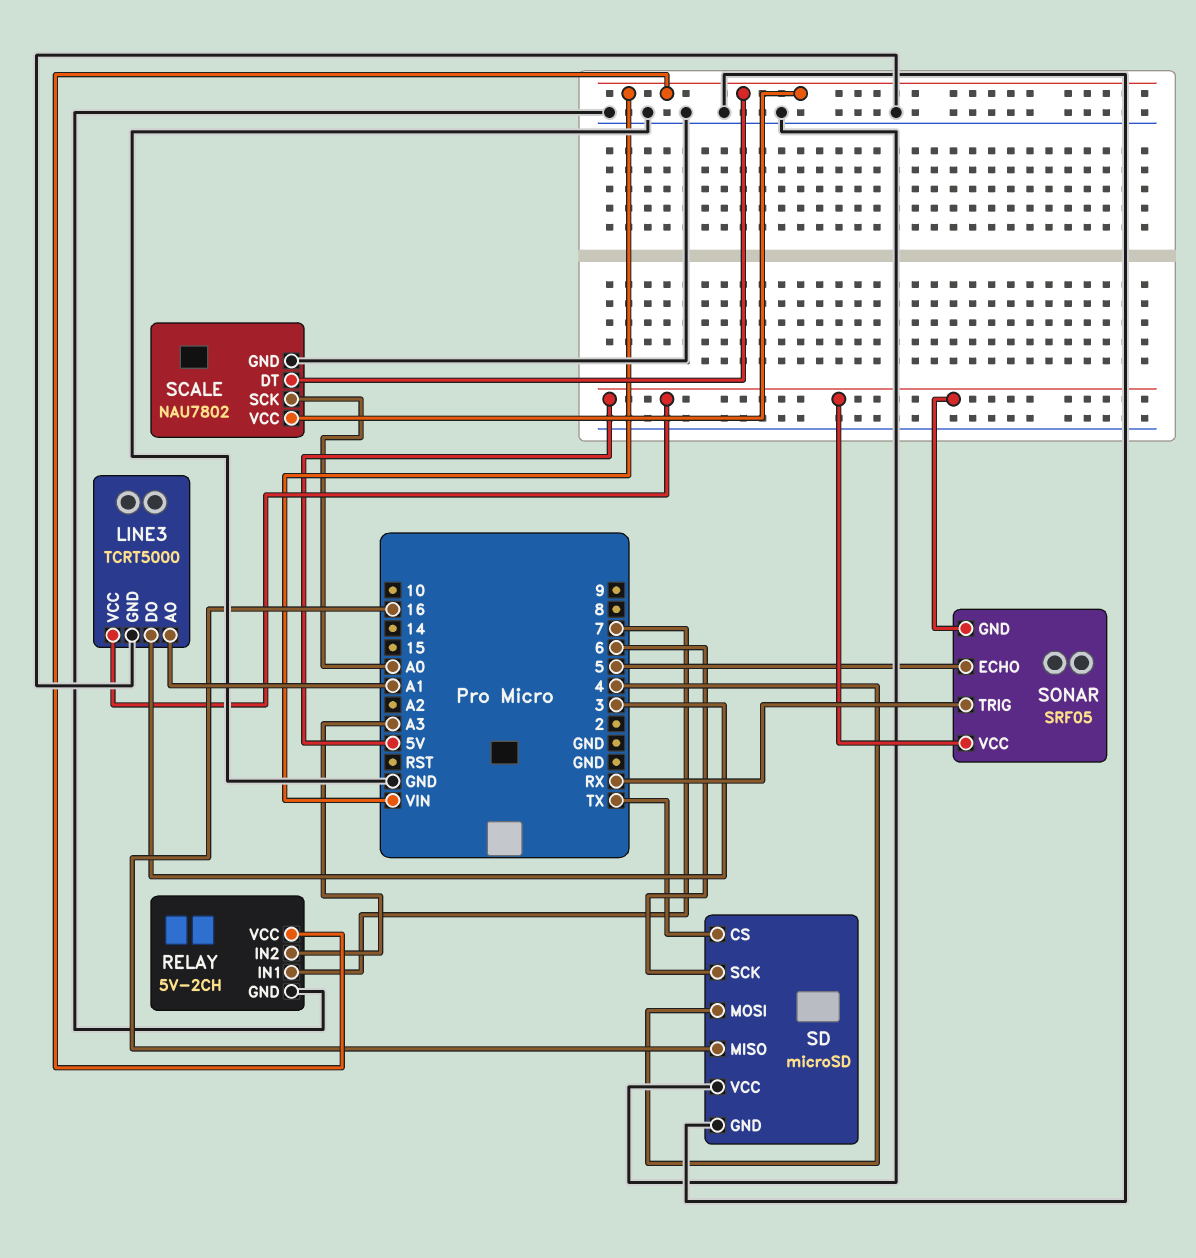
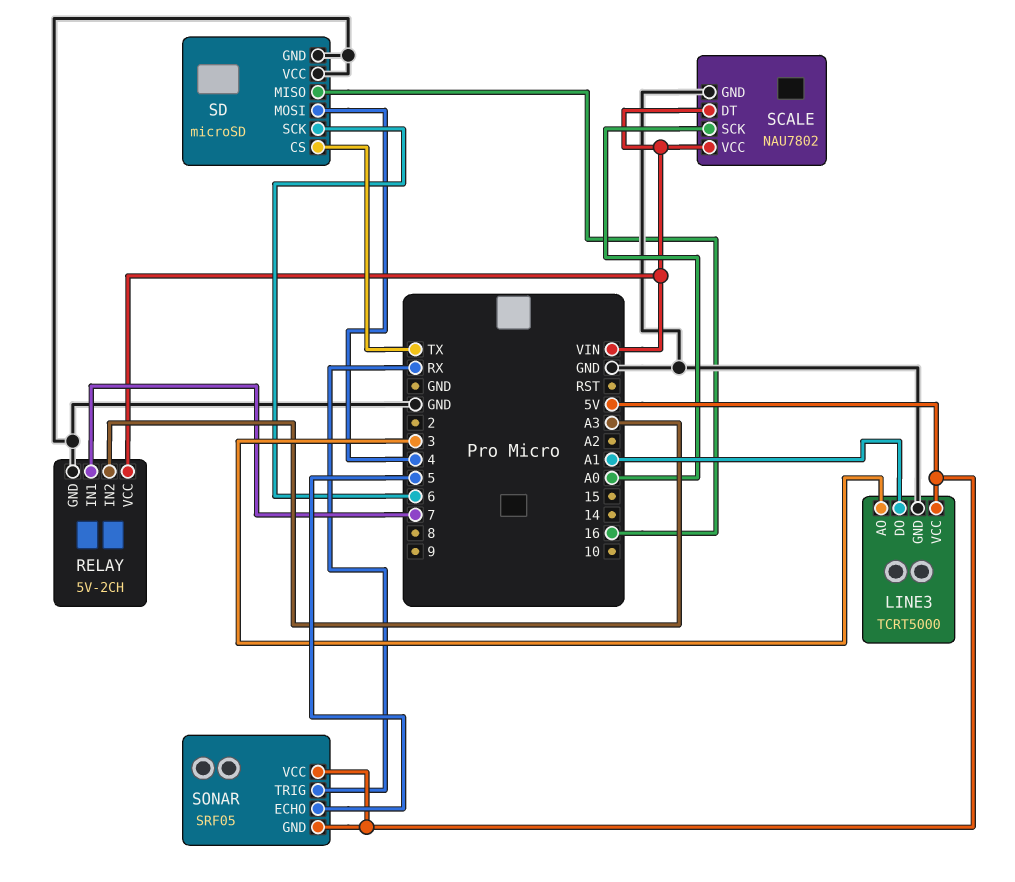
LINE3 pin AO: A1 -> 3
LINE3 pin DO: 3 -> A1

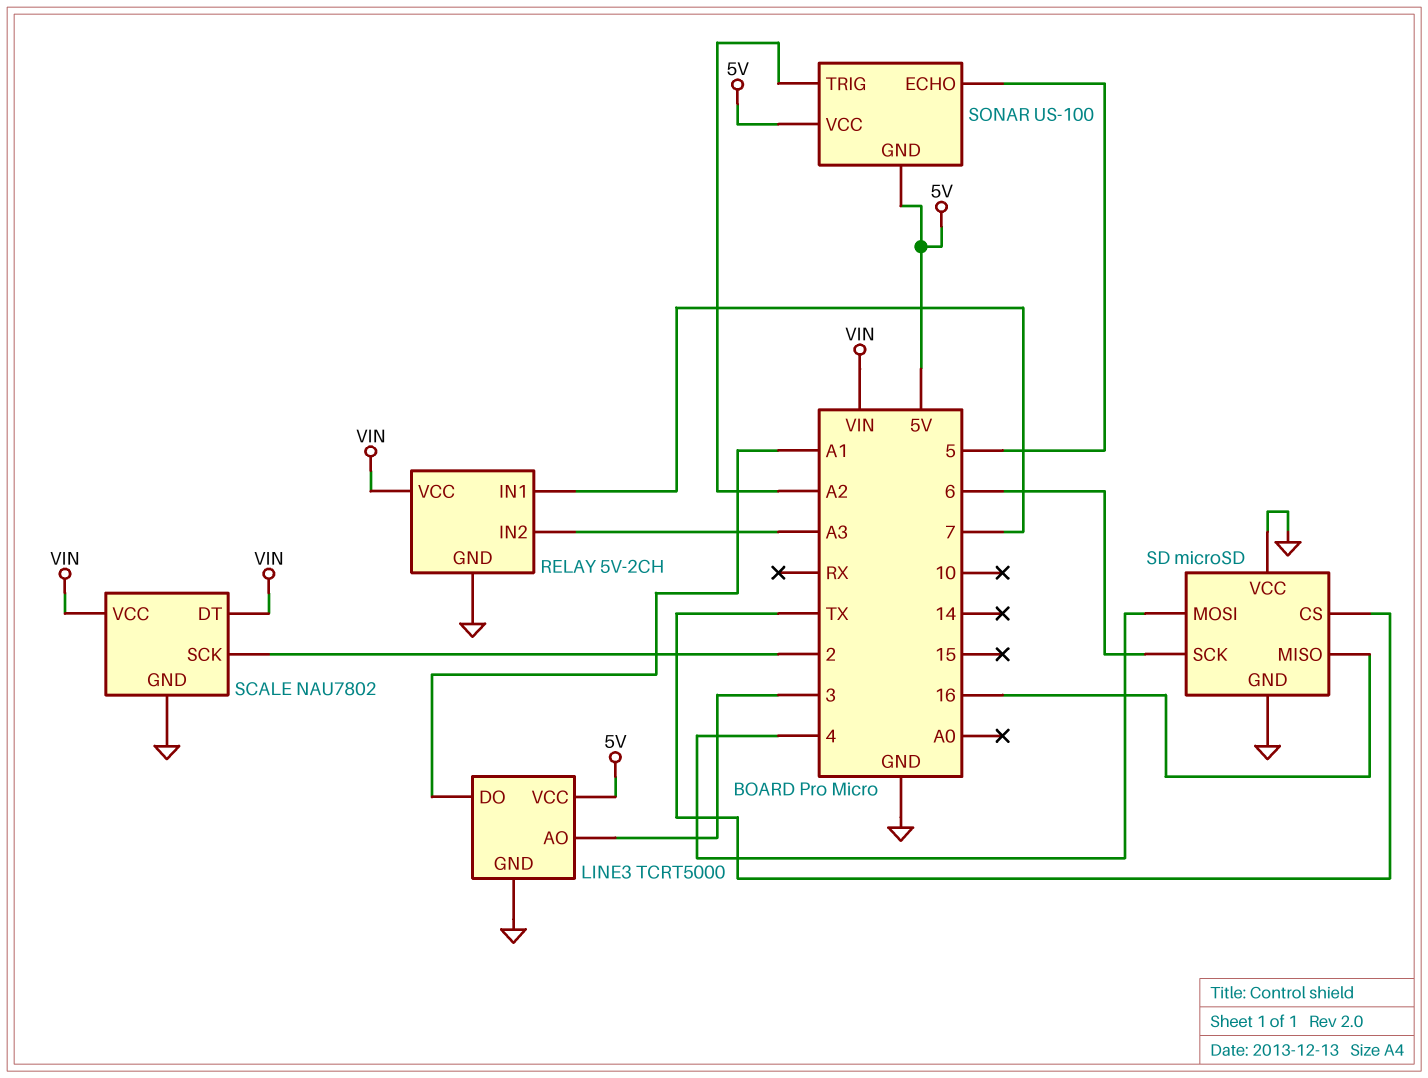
SCALE pin SCK: A0 -> 2
SONAR: SRF05 -> US-100
SONAR pin TRIG: RX -> A2

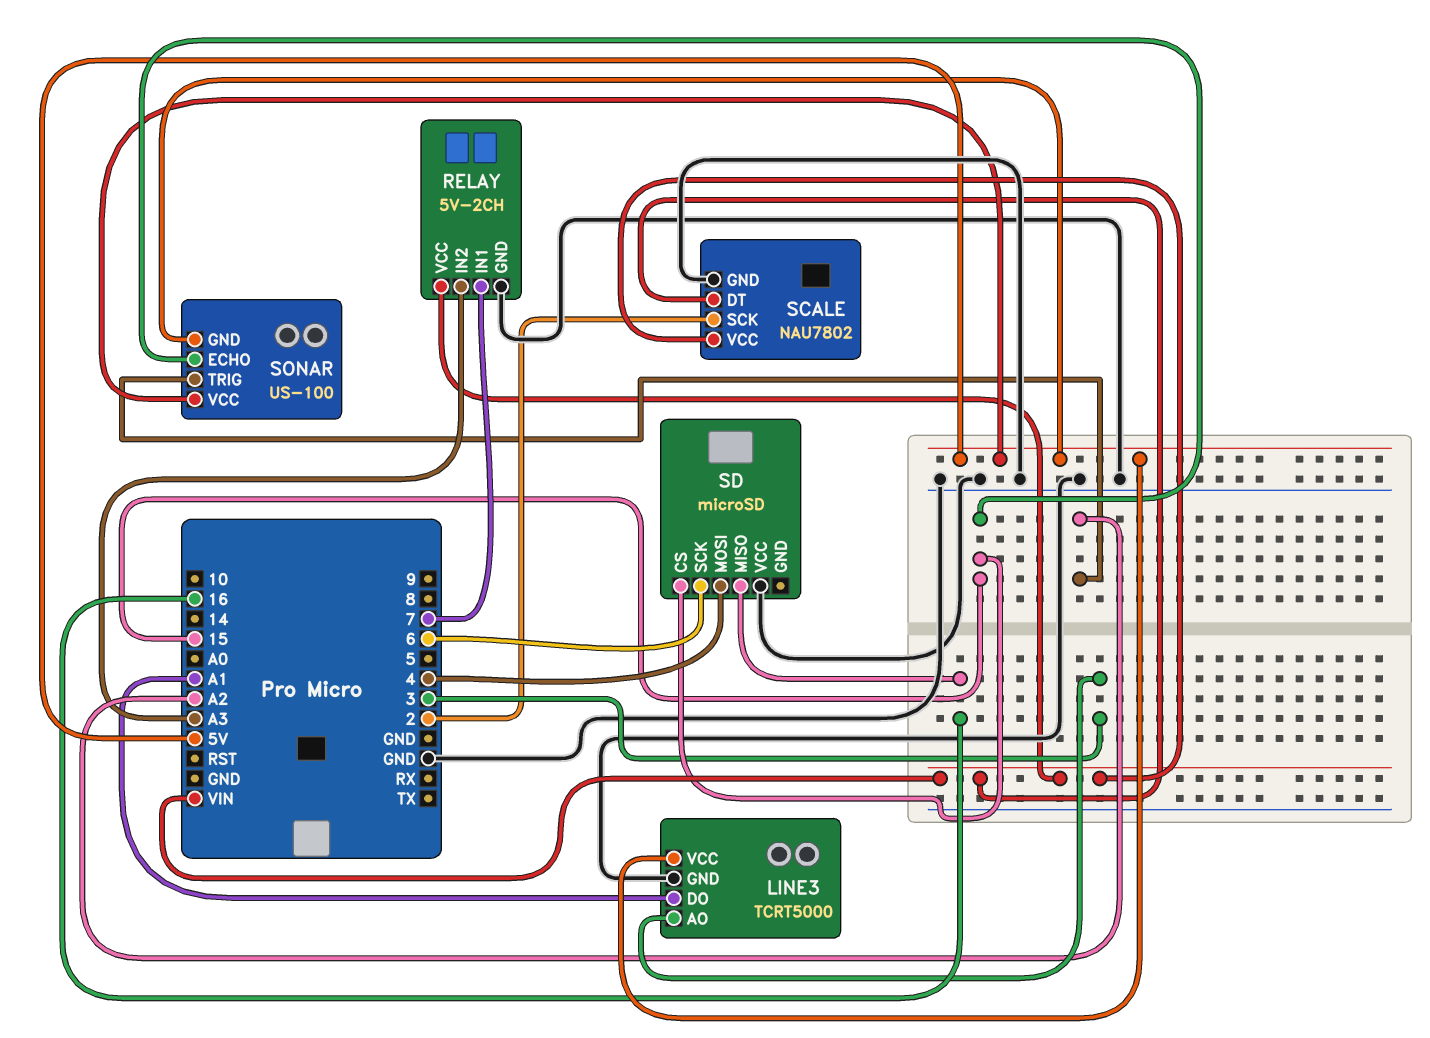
SD pin CS: TX -> 15
SD pin GND: GND -> none
SONAR pin ECHO: 5 -> 15

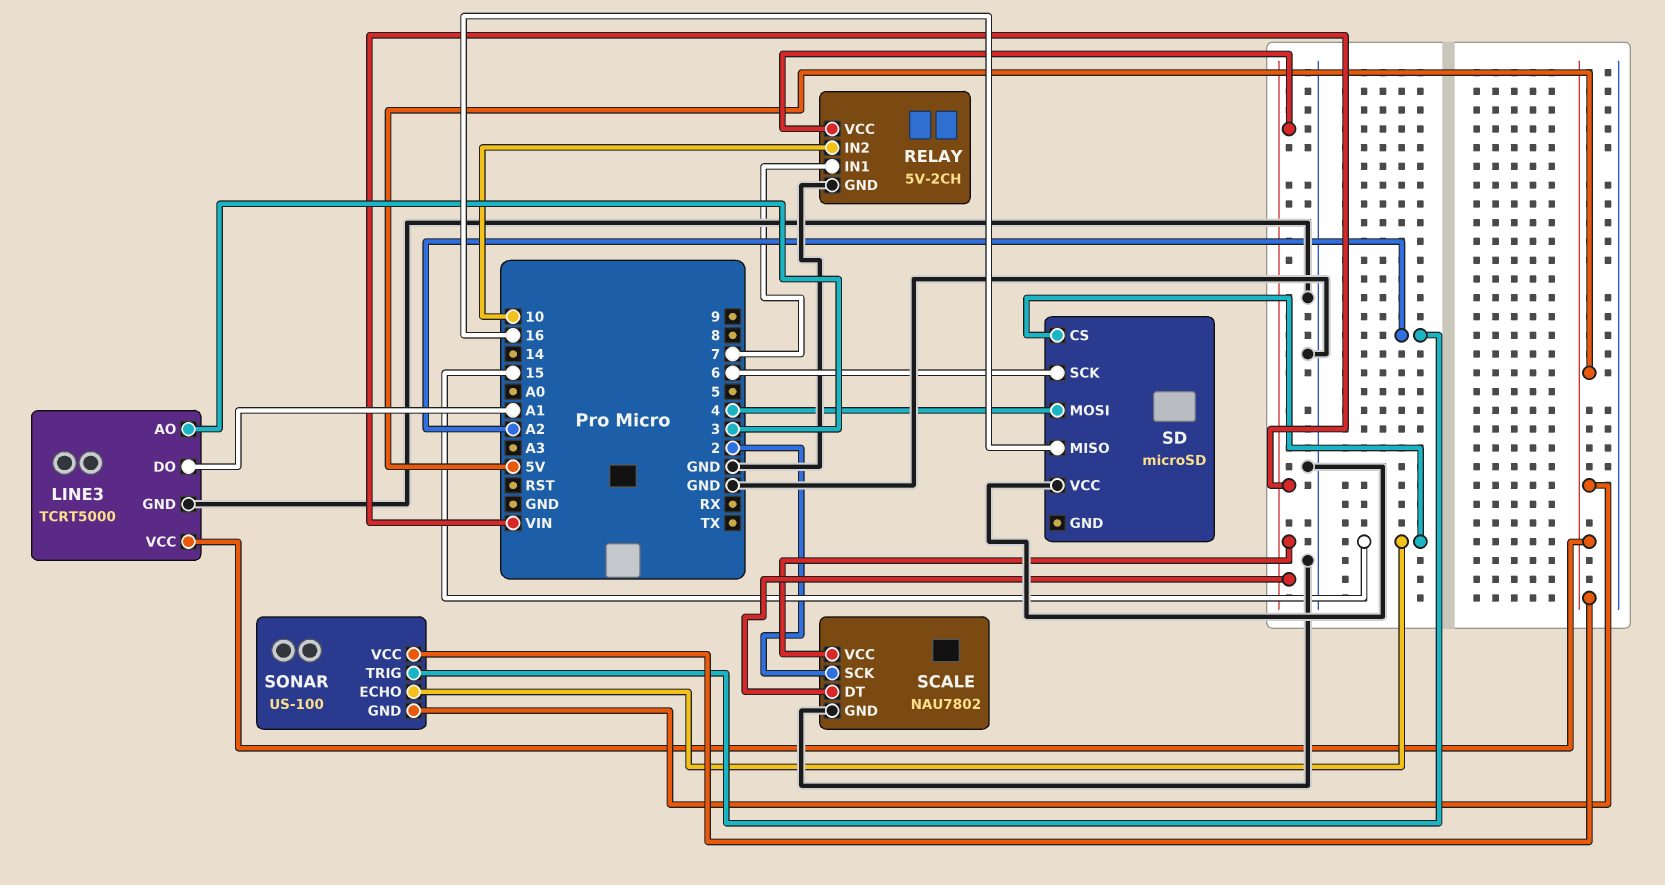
RELAY pin IN2: A3 -> 10

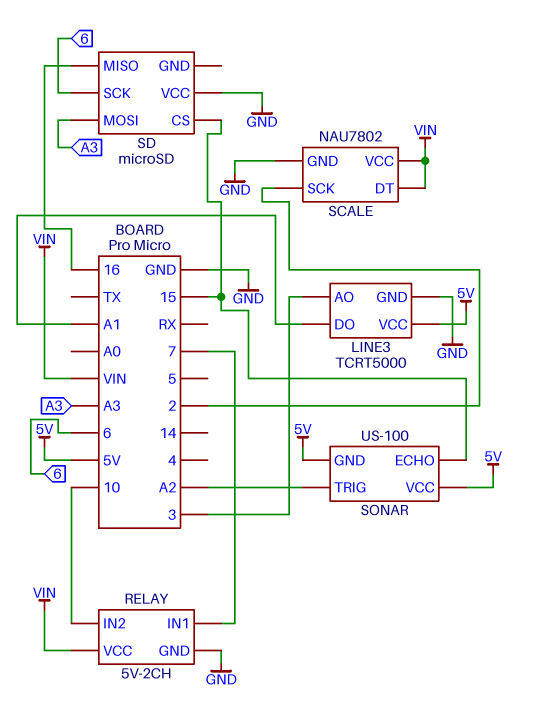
SD pin MOSI: 4 -> A3

